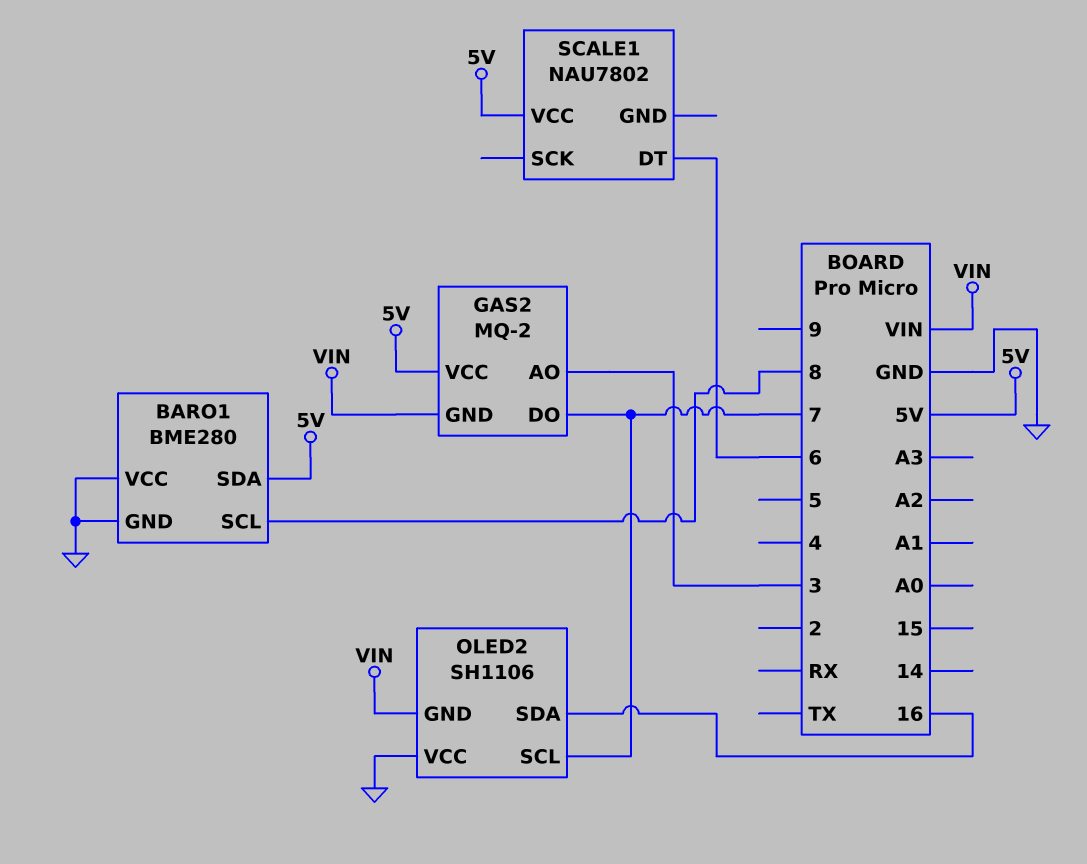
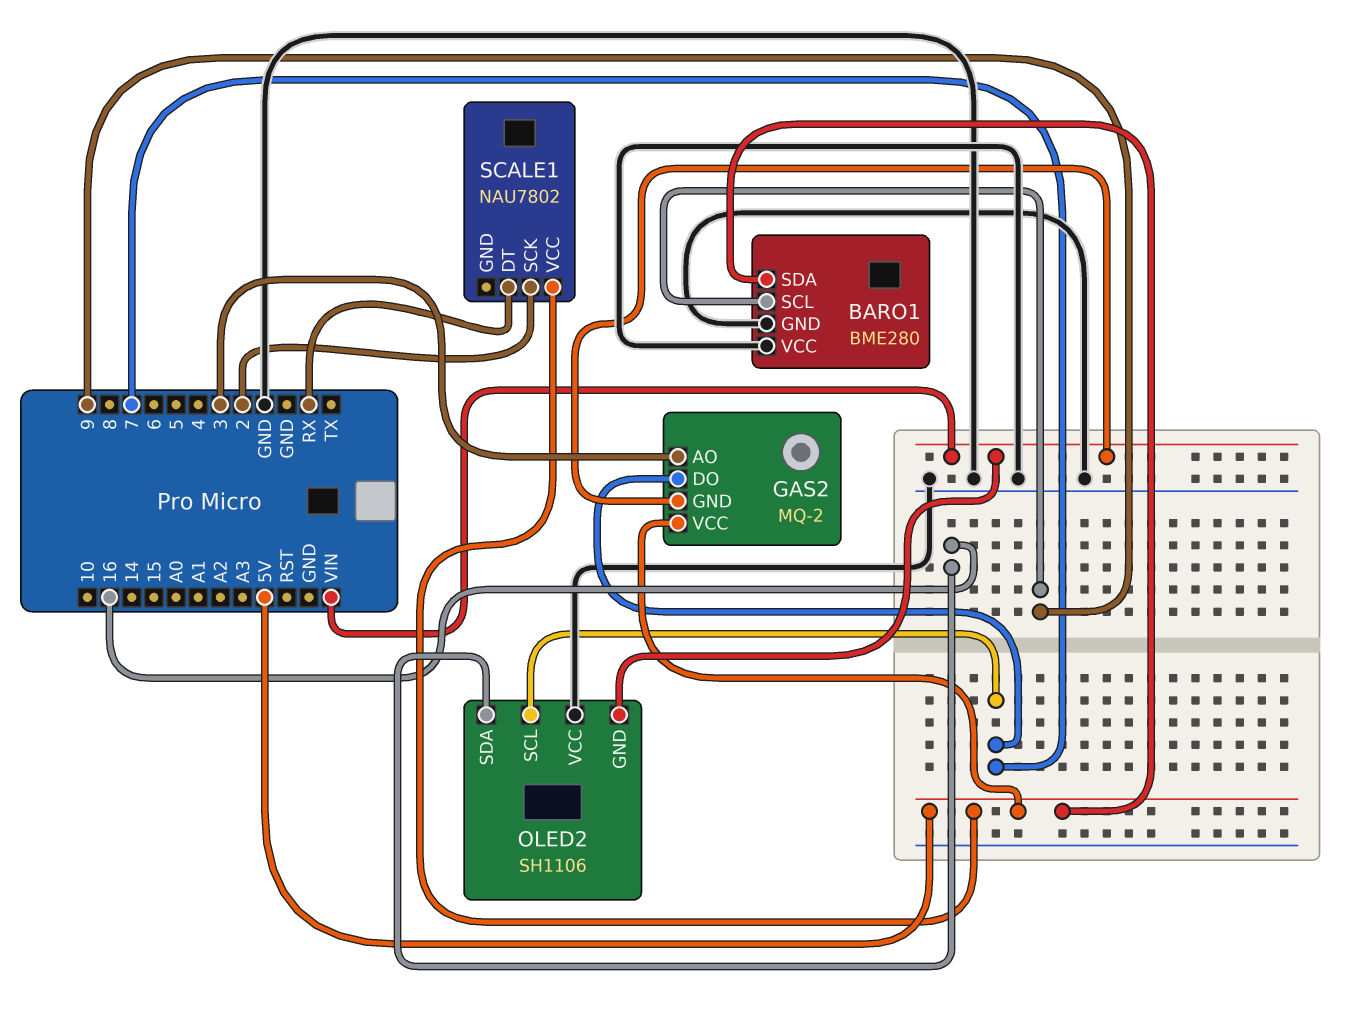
BARO1 pin SCL: 8 -> 9
SCALE1 pin DT: 6 -> RX
SCALE1 pin SCK: none -> 2

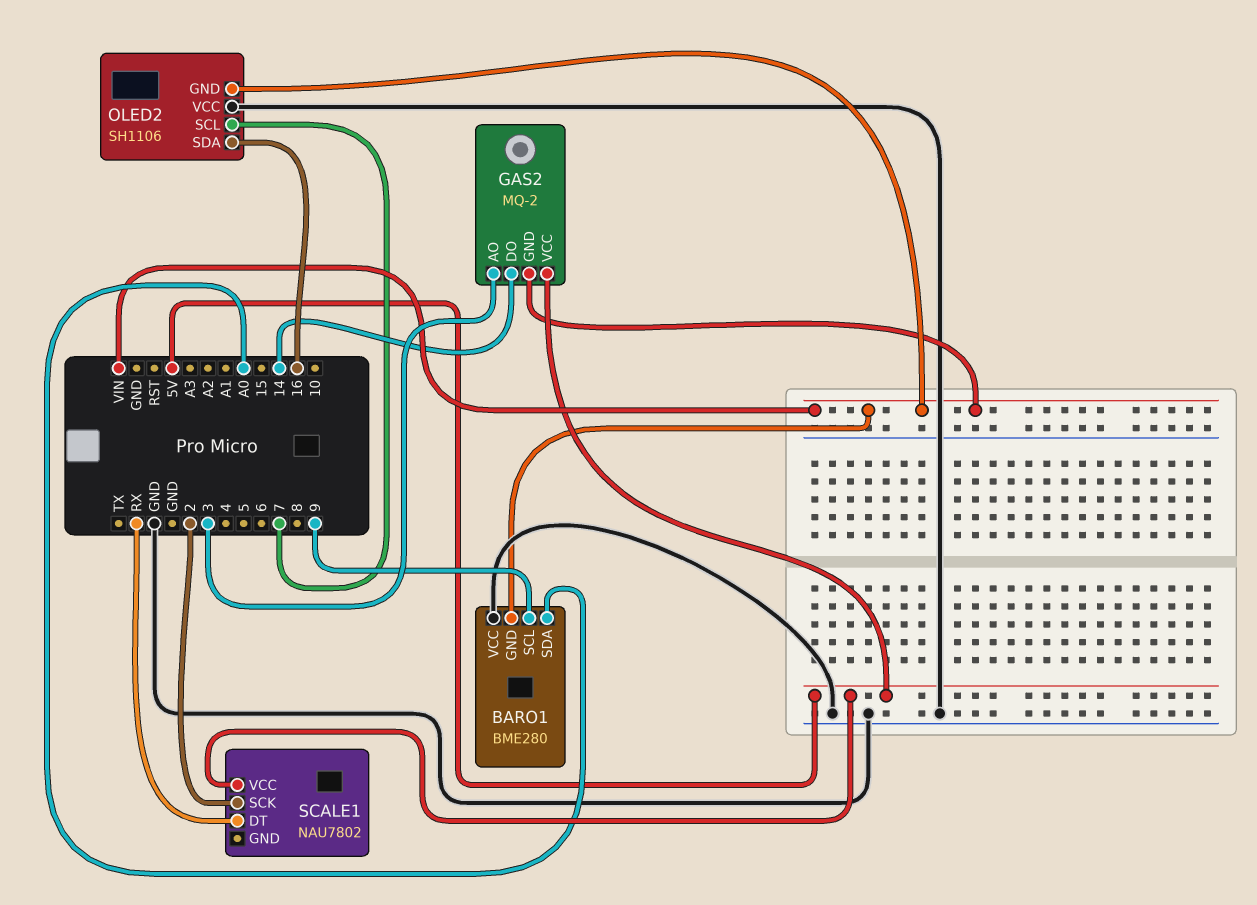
BARO1 pin GND: GND -> VIN
BARO1 pin SDA: 5V -> A0
GAS2 pin DO: 7 -> 14

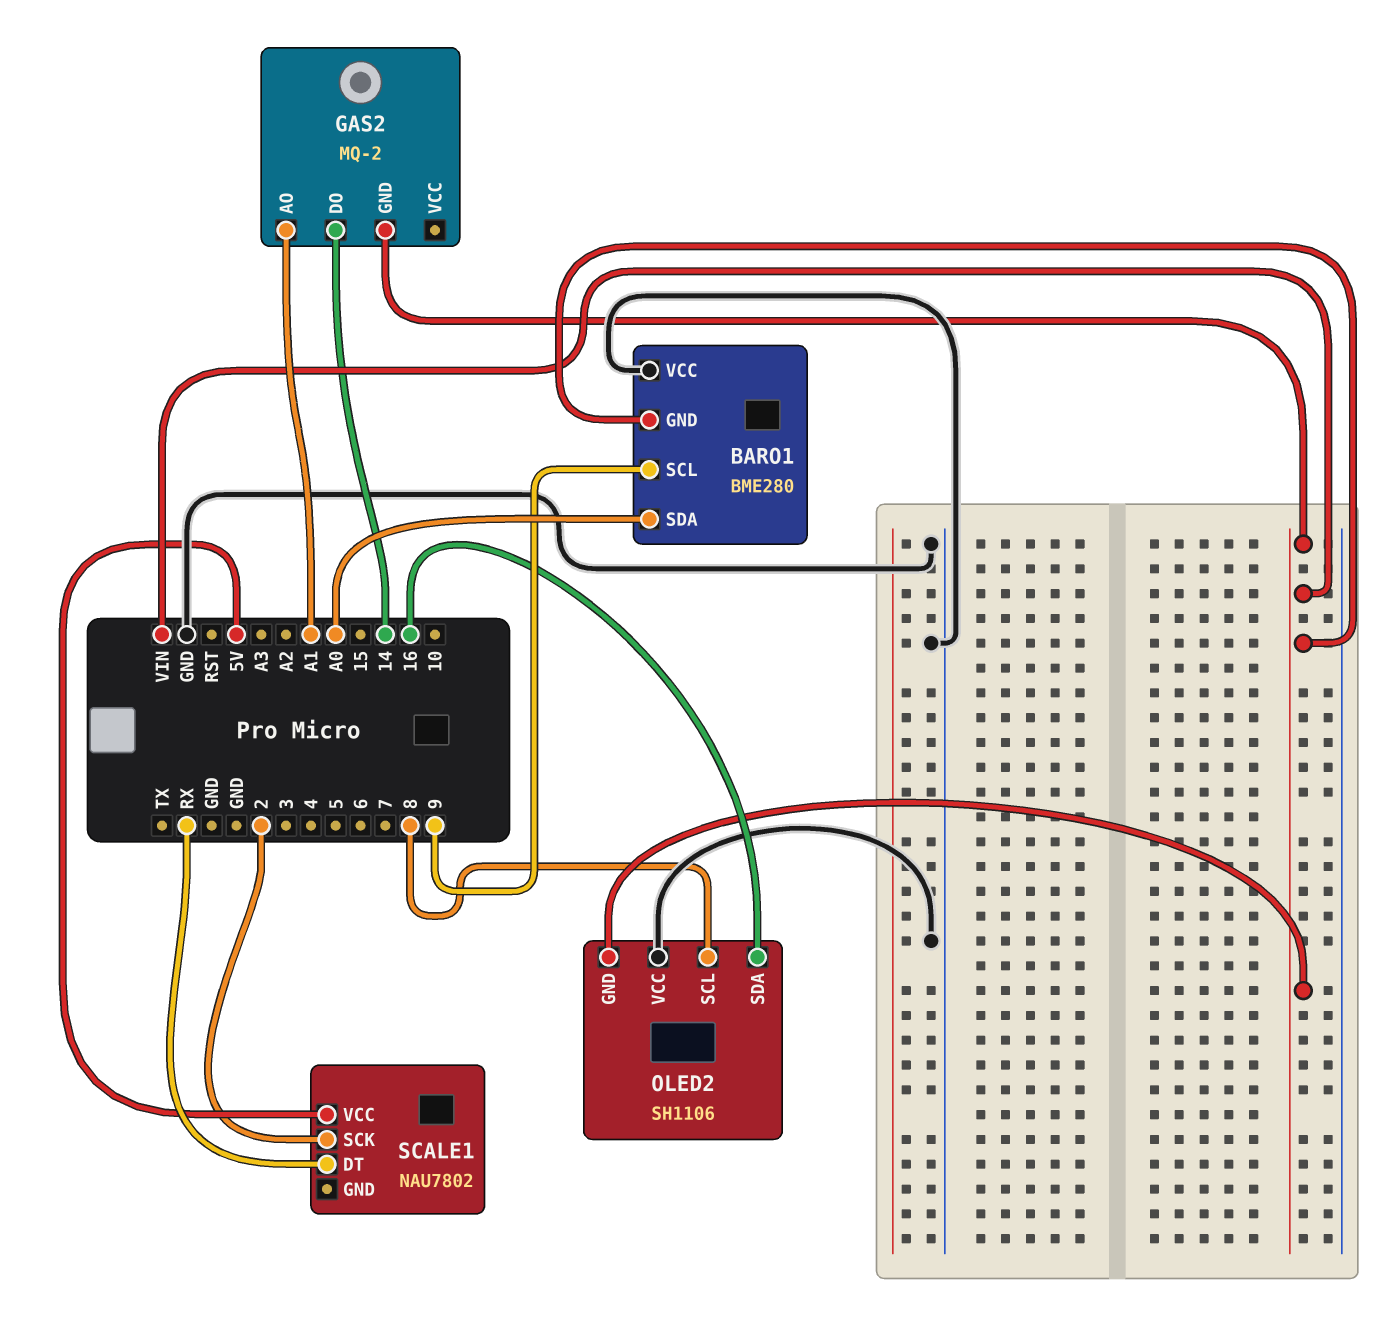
GAS2 pin AO: 3 -> A1
GAS2 pin VCC: 5V -> none
OLED2 pin SCL: 7 -> 8

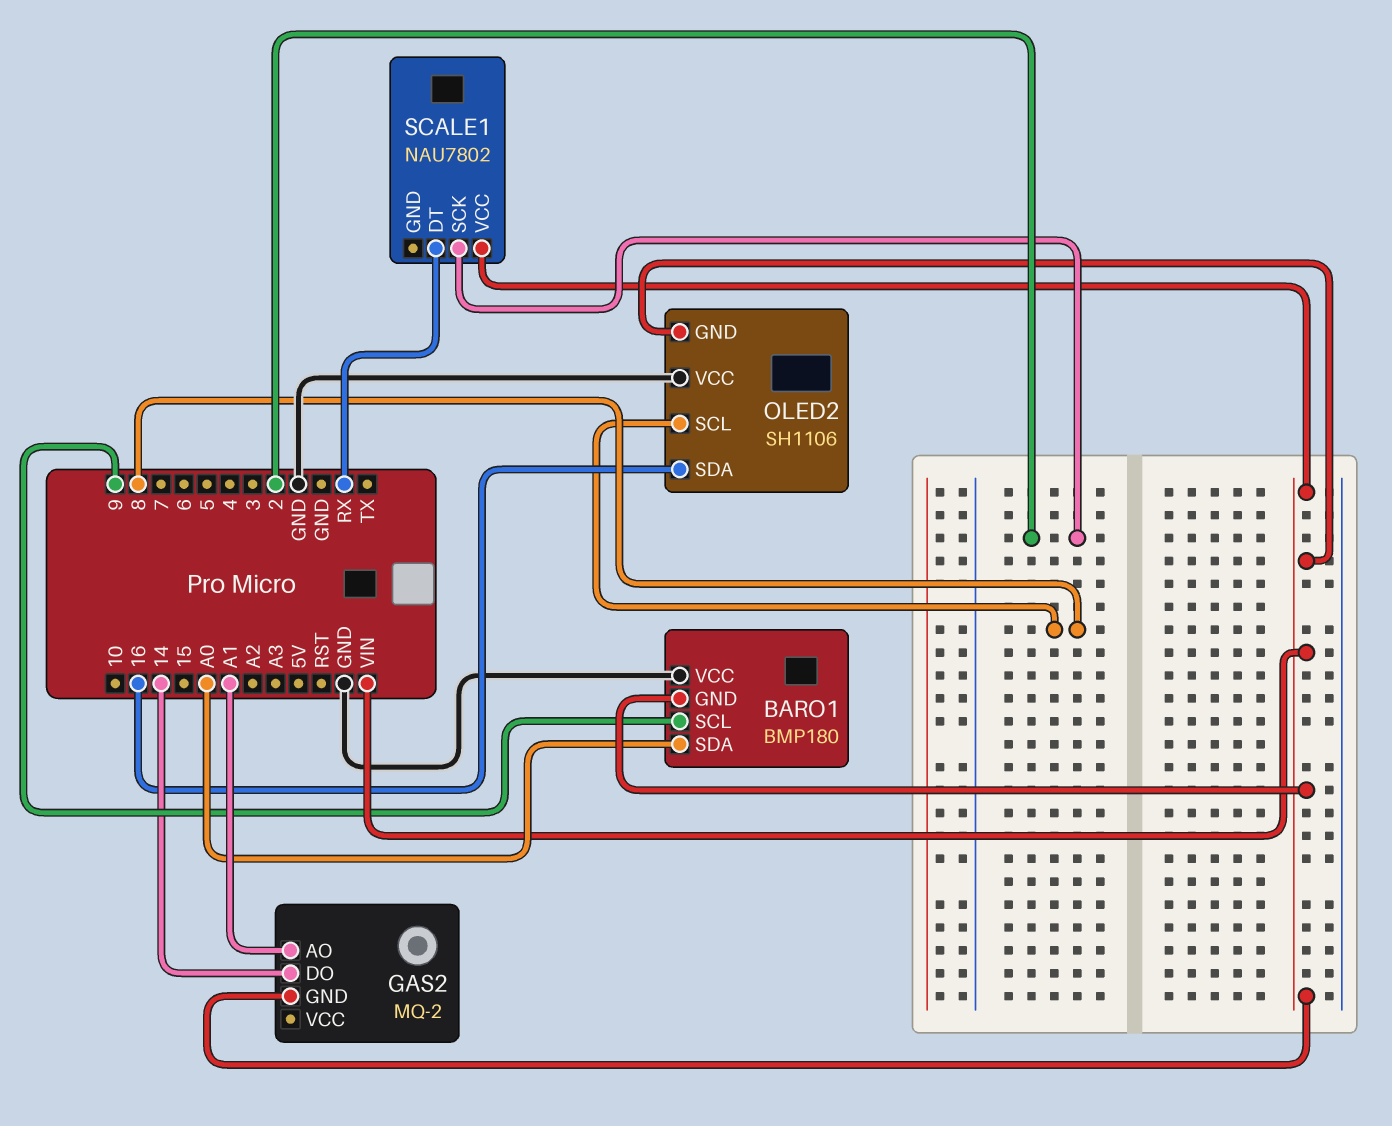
BARO1: BME280 -> BMP180
SCALE1 pin VCC: 5V -> VIN

